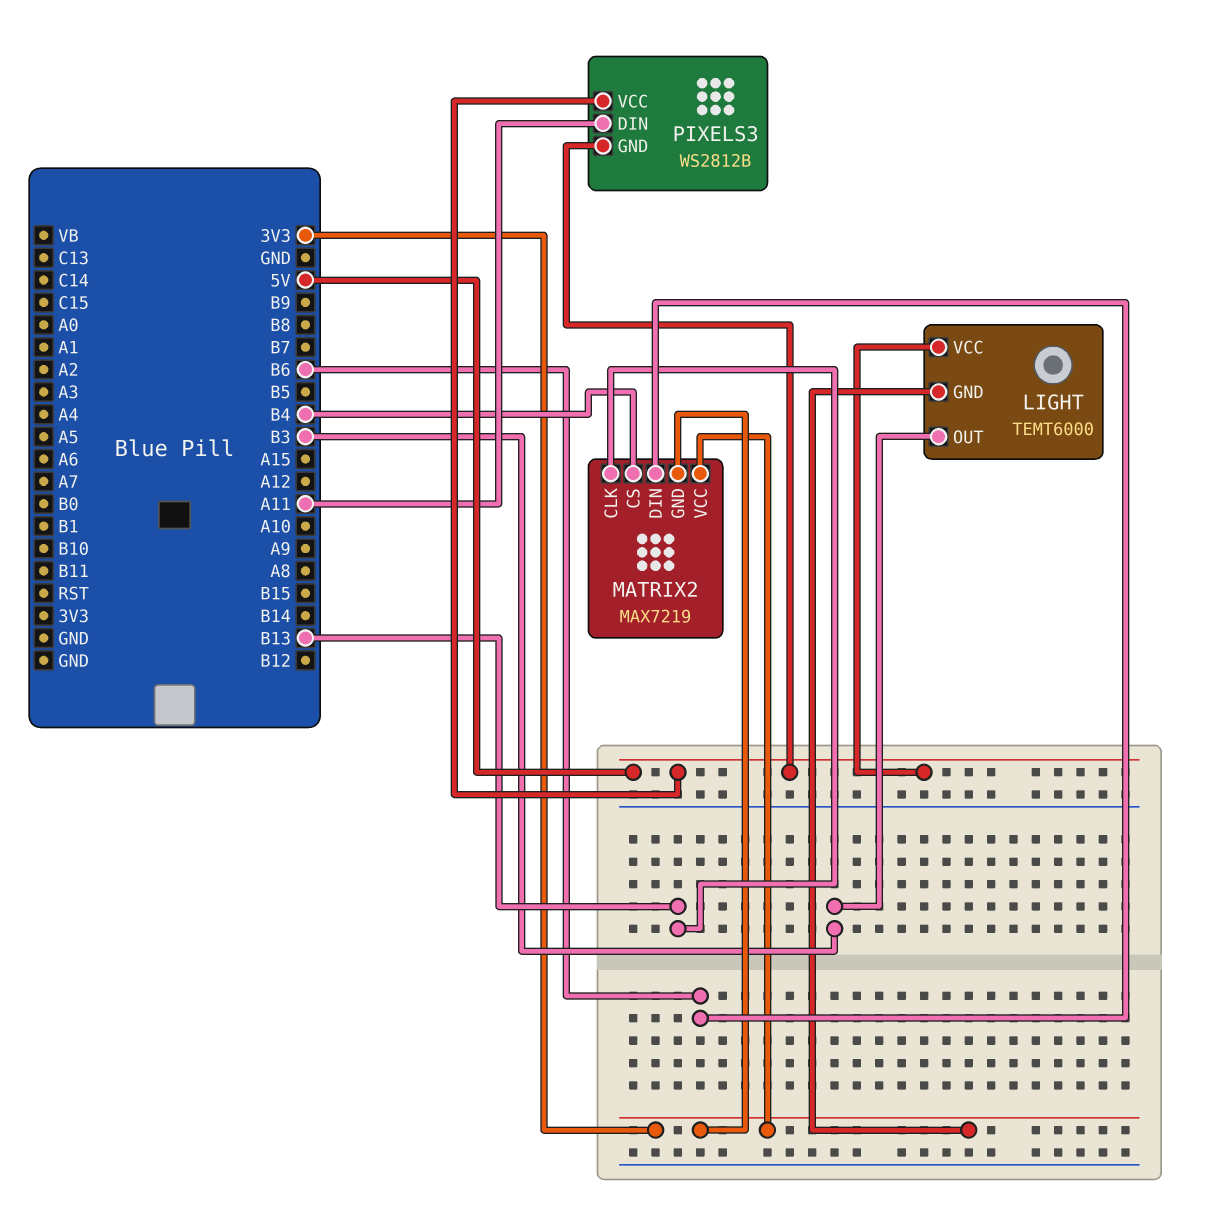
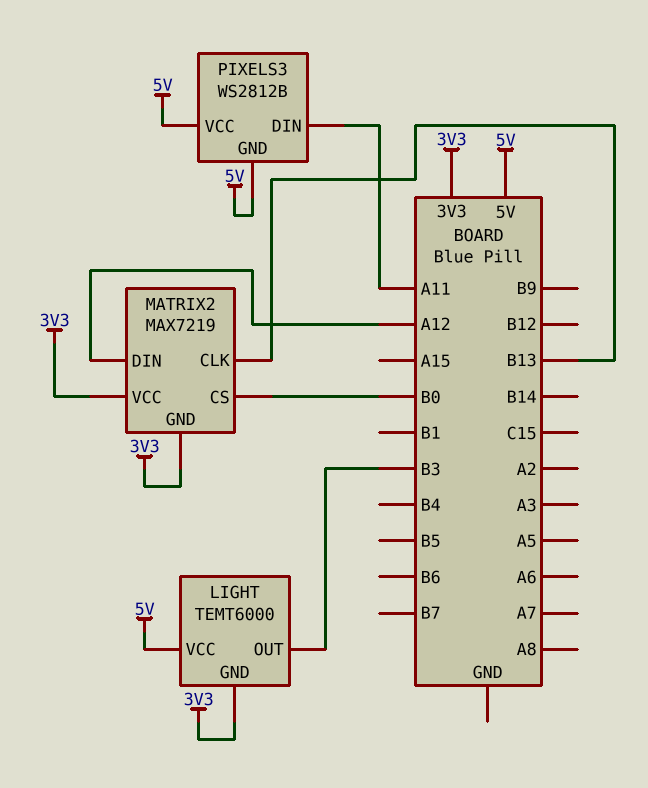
MATRIX2 pin CS: B4 -> B0
MATRIX2 pin DIN: B6 -> A12

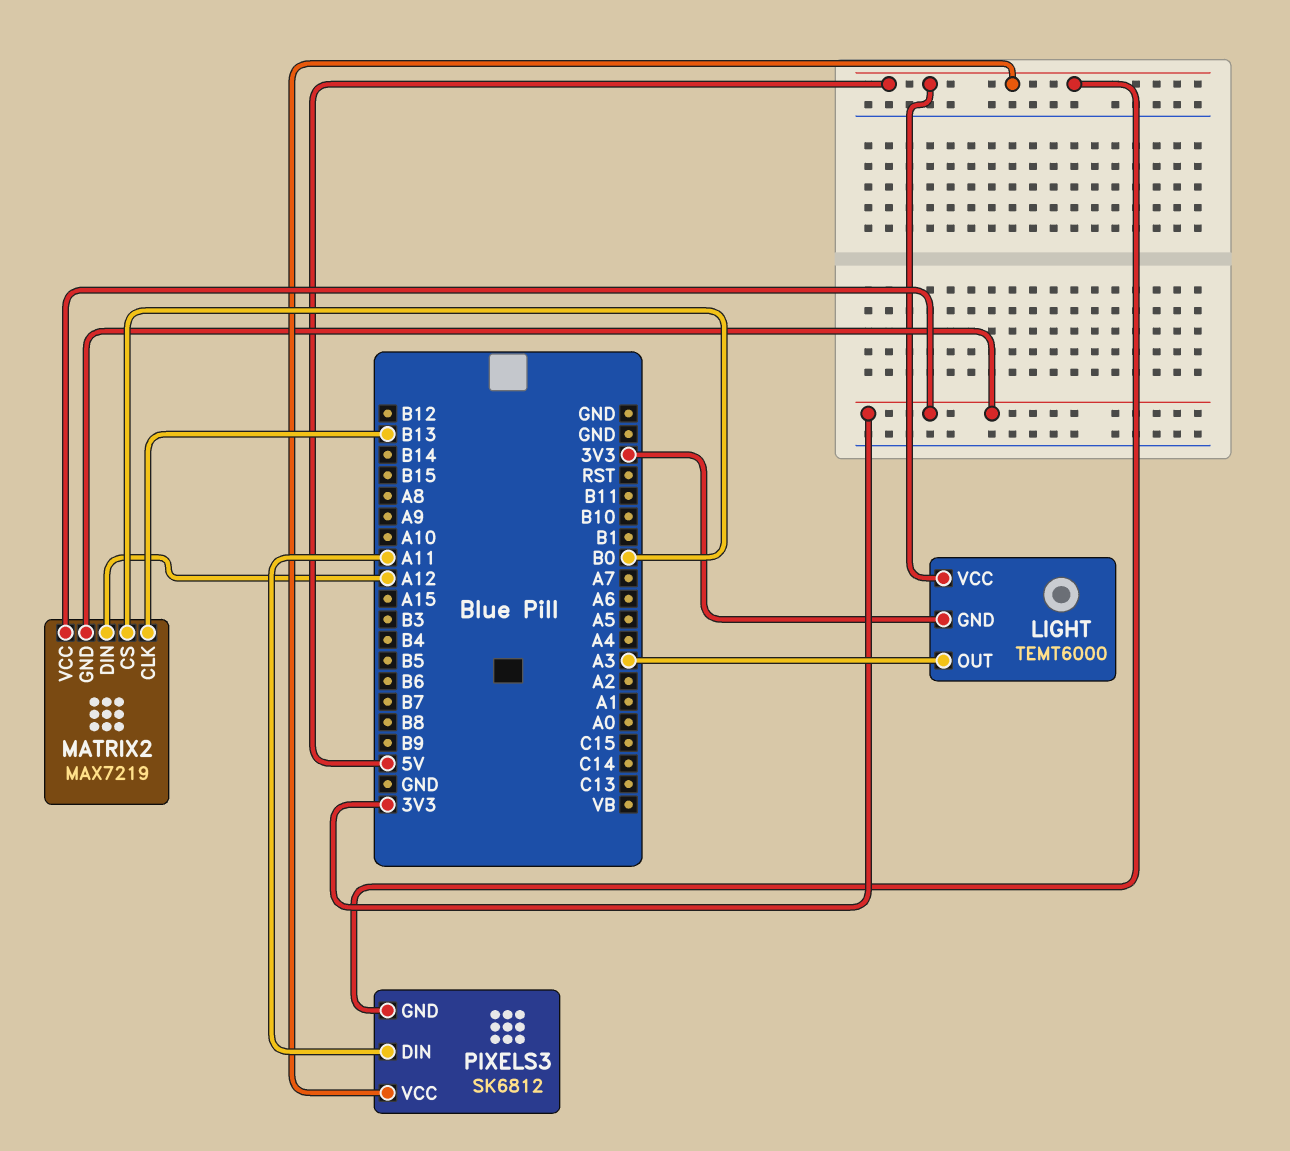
LIGHT pin OUT: B3 -> A3
PIXELS3: WS2812B -> SK6812

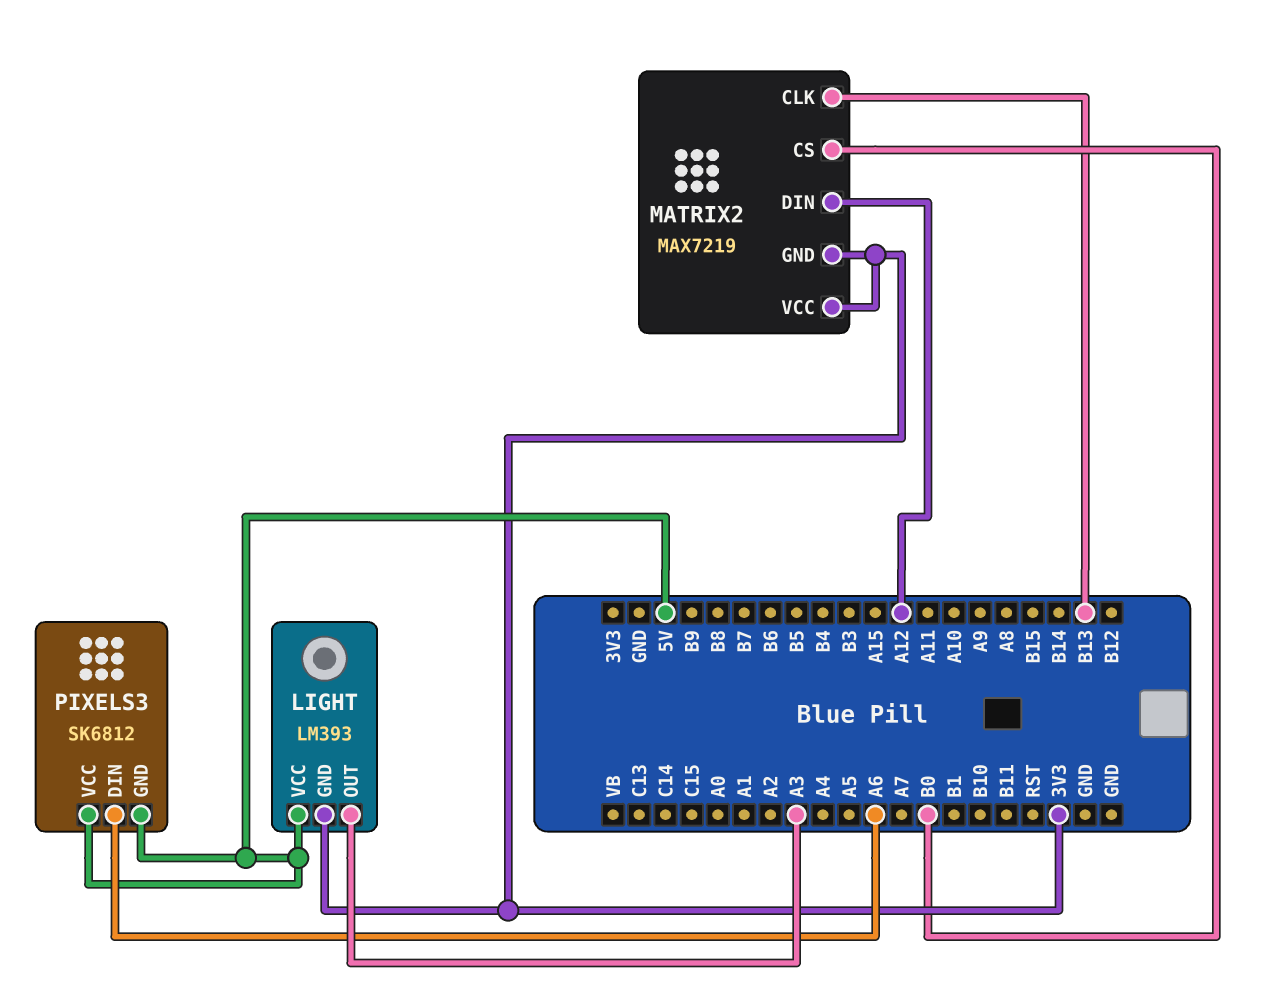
LIGHT: TEMT6000 -> LM393
PIXELS3 pin DIN: A11 -> A6

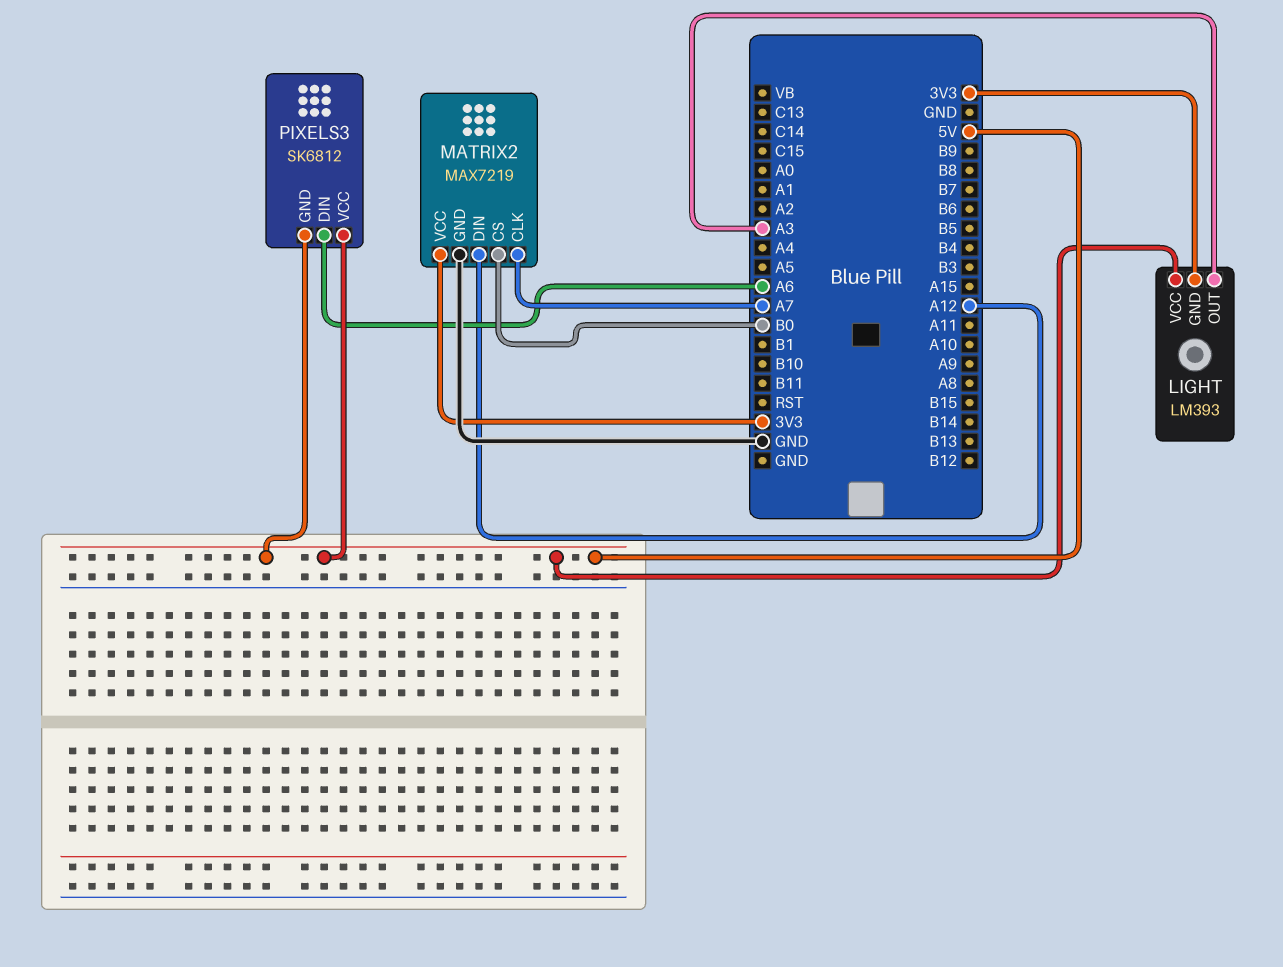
MATRIX2 pin CLK: B13 -> A7
MATRIX2 pin GND: 3V3 -> GND

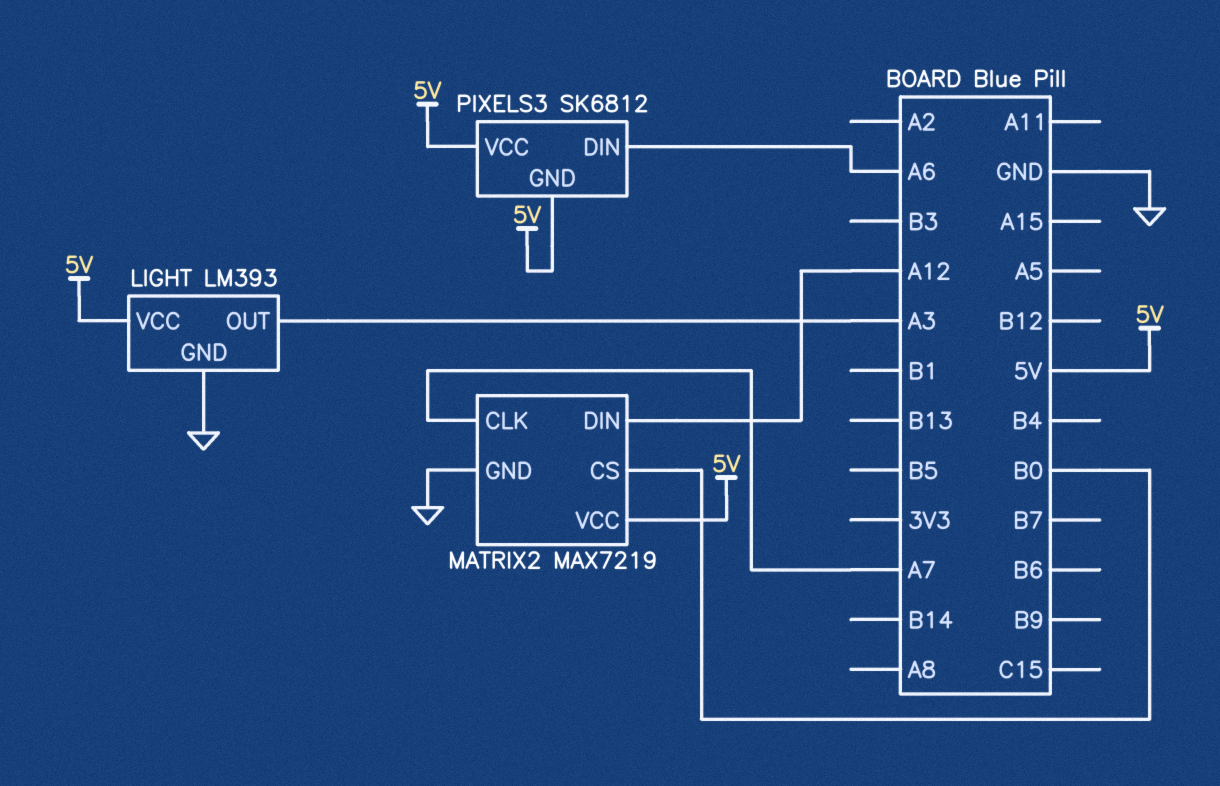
LIGHT pin GND: 3V3 -> GND
MATRIX2 pin VCC: 3V3 -> 5V

